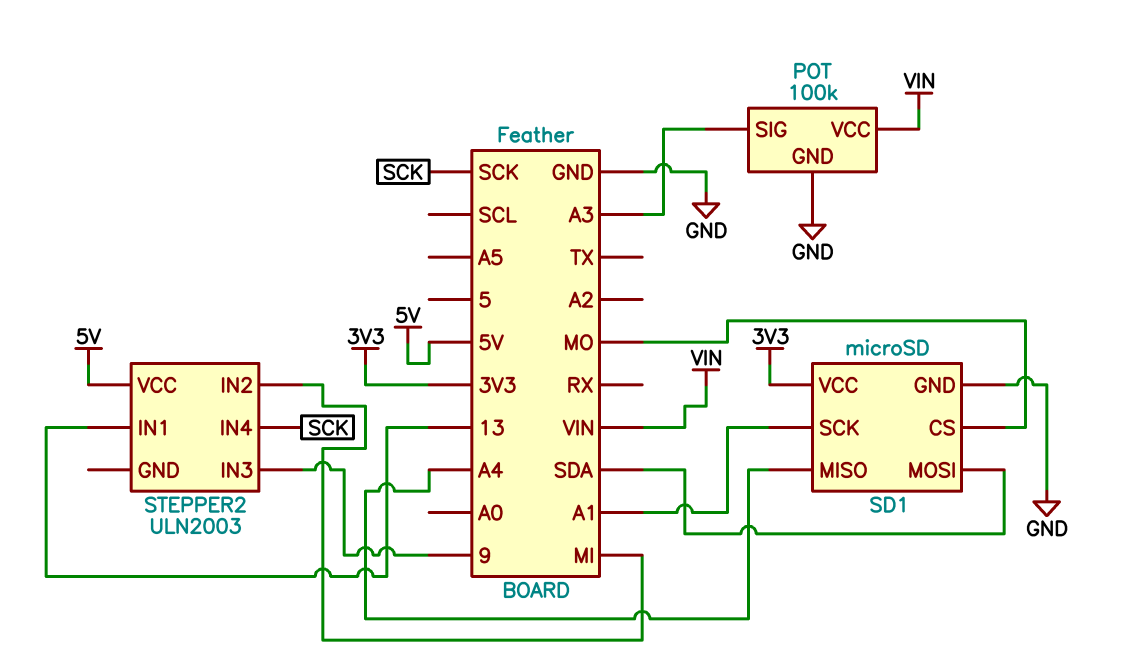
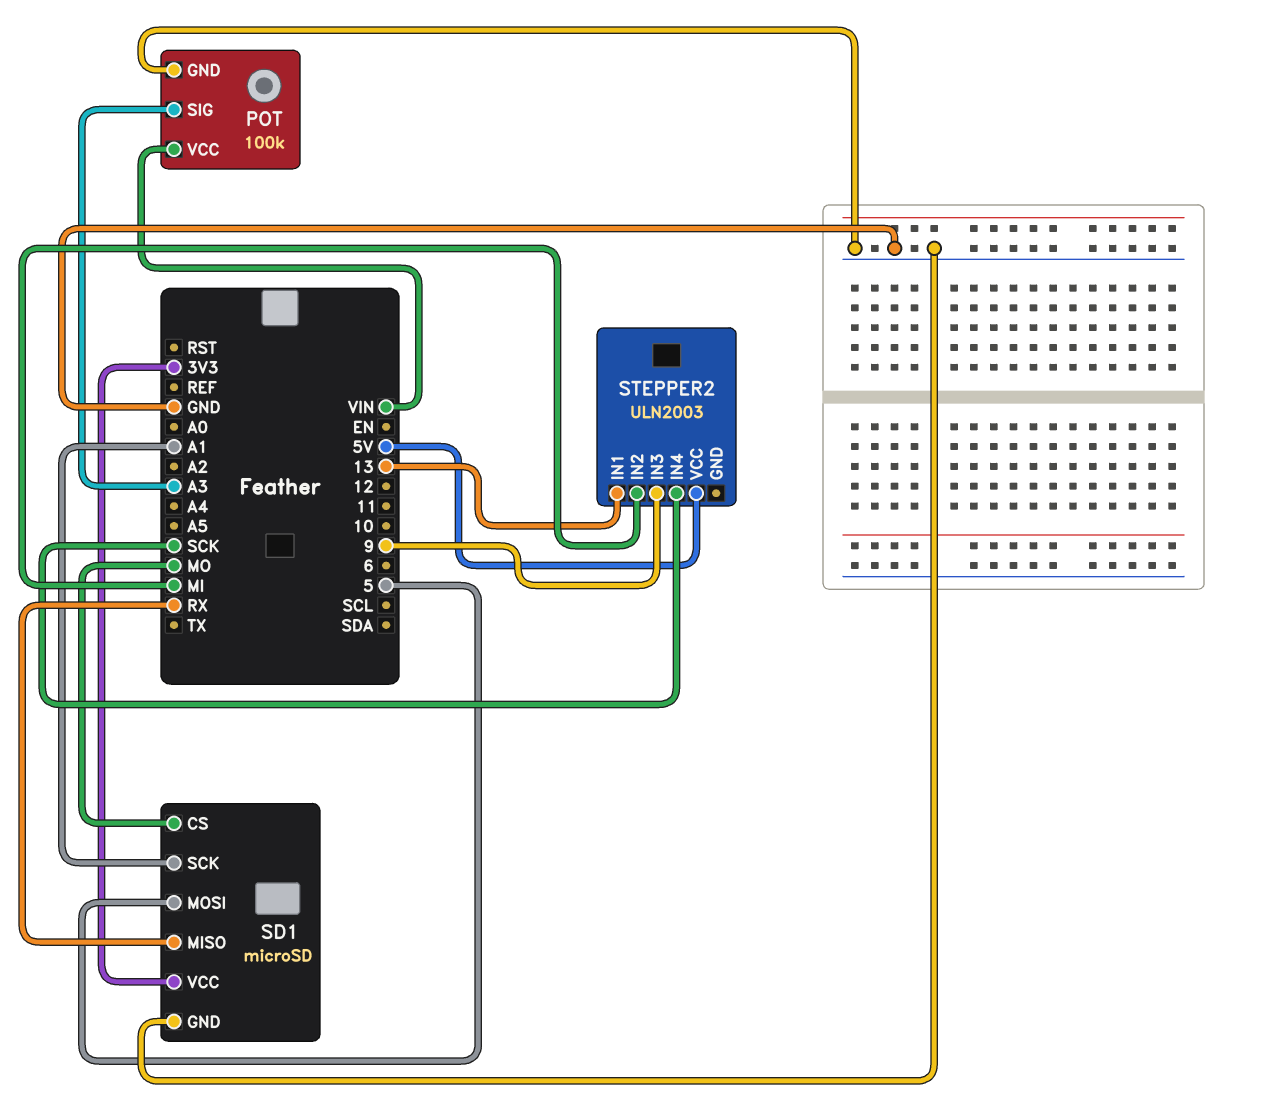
SD1 pin MISO: A4 -> RX
SD1 pin MOSI: SDA -> 5

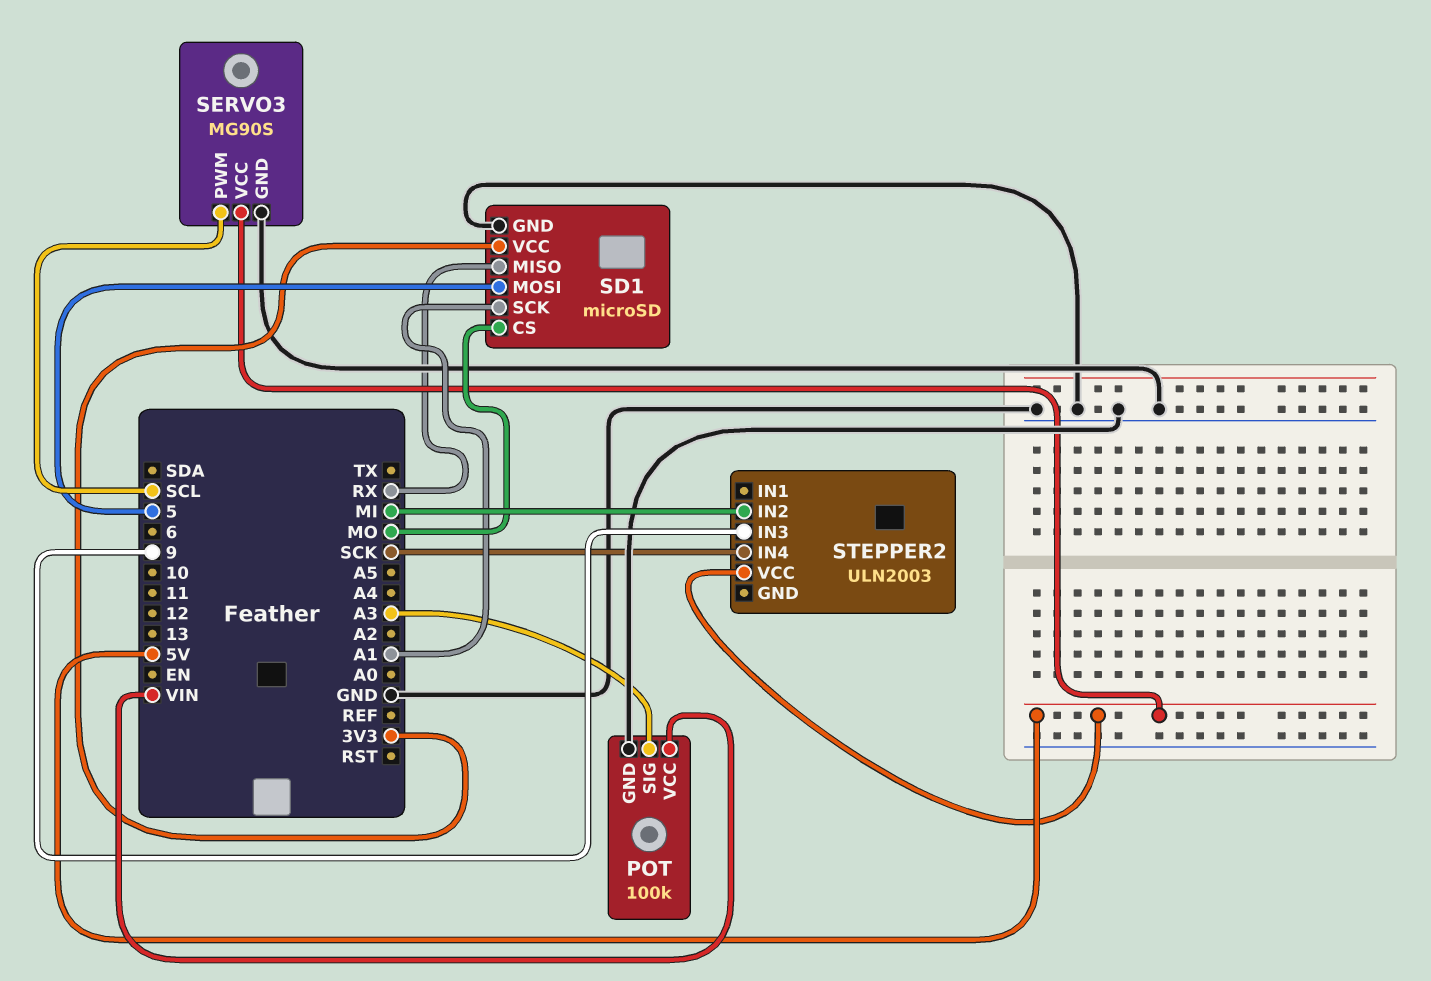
SERVO3: none -> MG90S
SERVO3 pin GND: none -> GND
SERVO3 pin PWM: none -> SCL
SERVO3 pin VCC: none -> 5V
STEPPER2 pin IN1: 13 -> none

